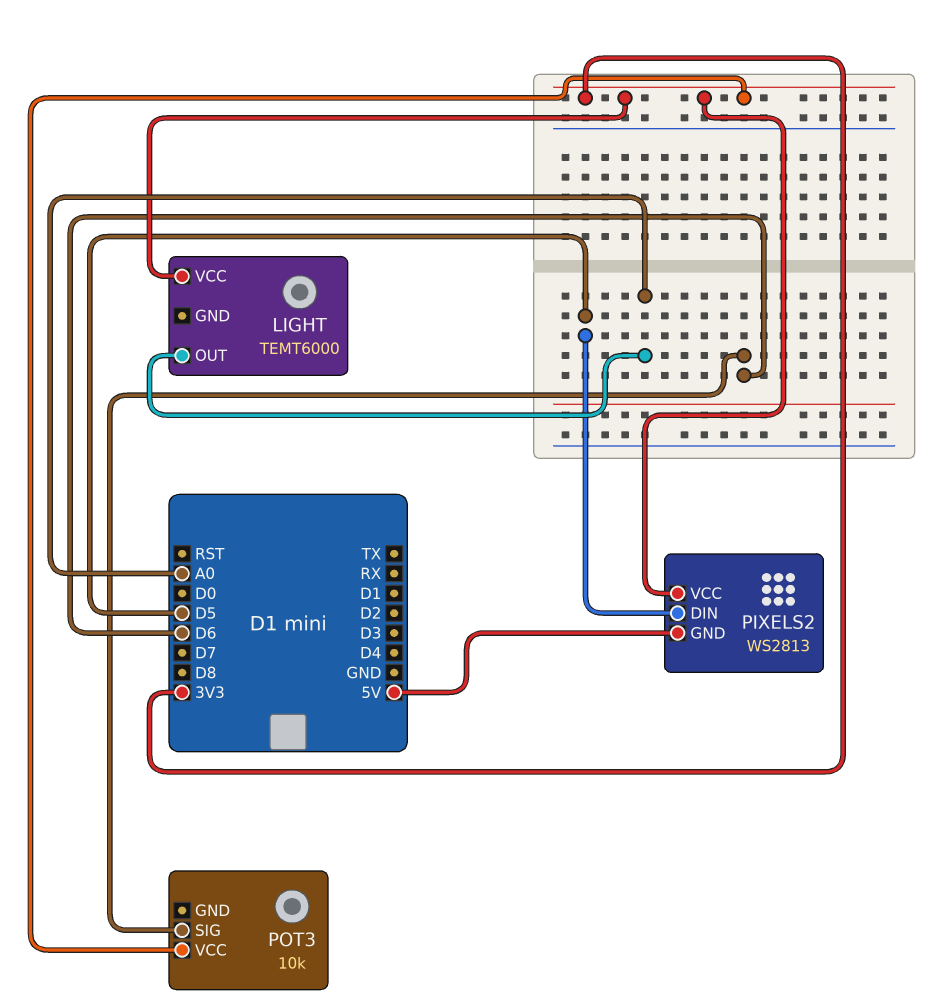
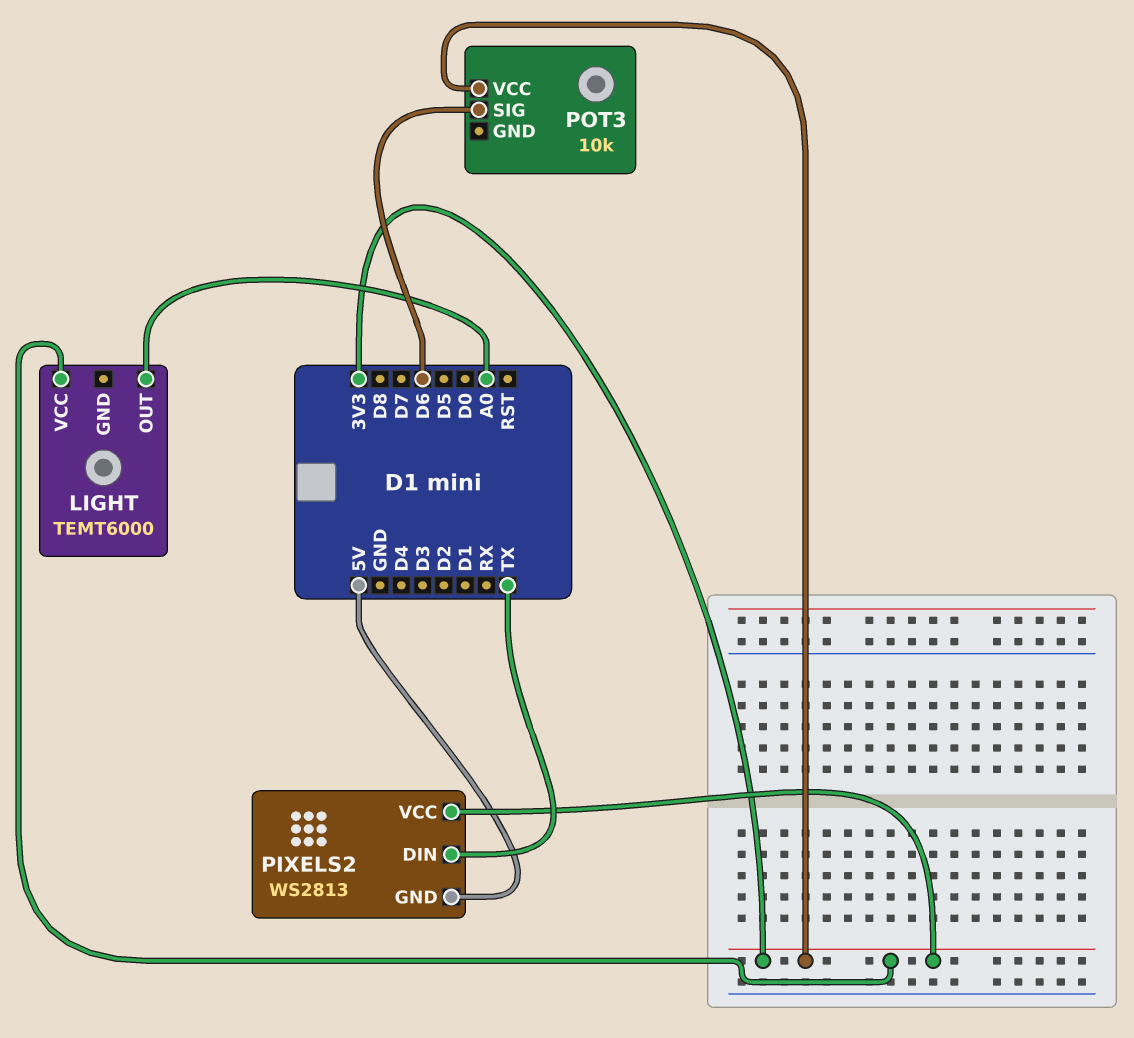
PIXELS2 pin DIN: D5 -> TX

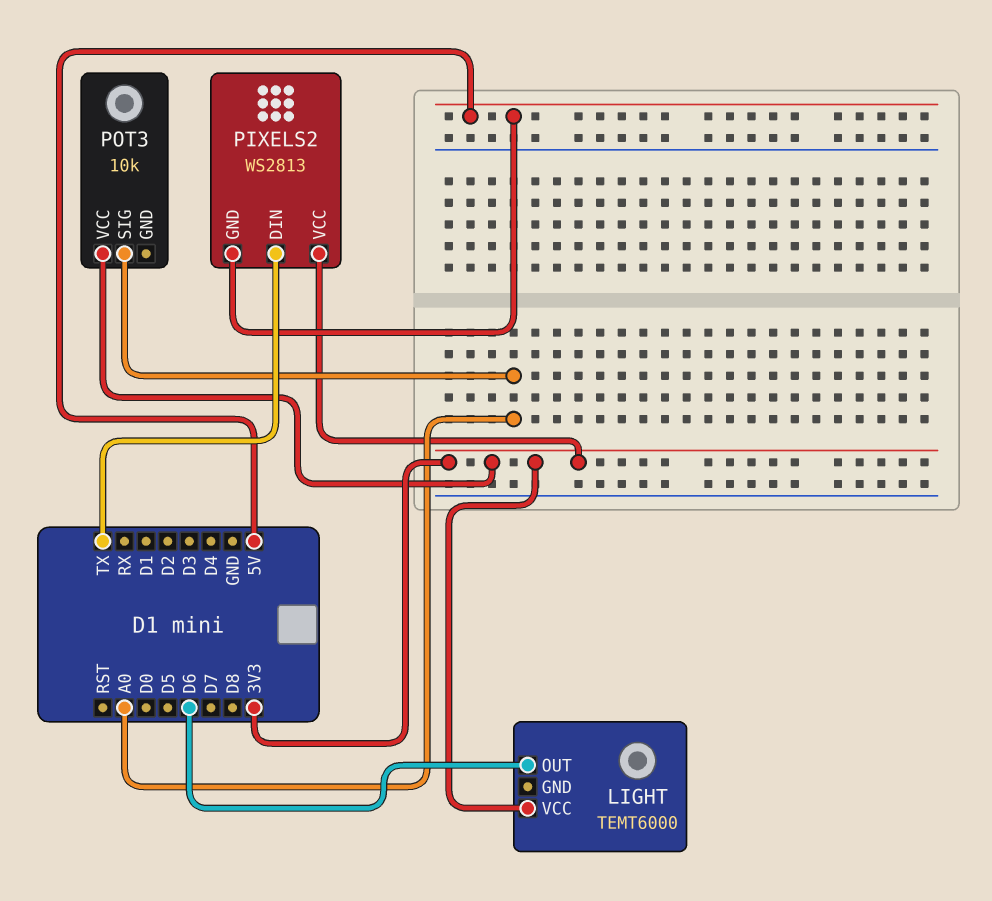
LIGHT pin OUT: A0 -> D6
POT3 pin SIG: D6 -> A0

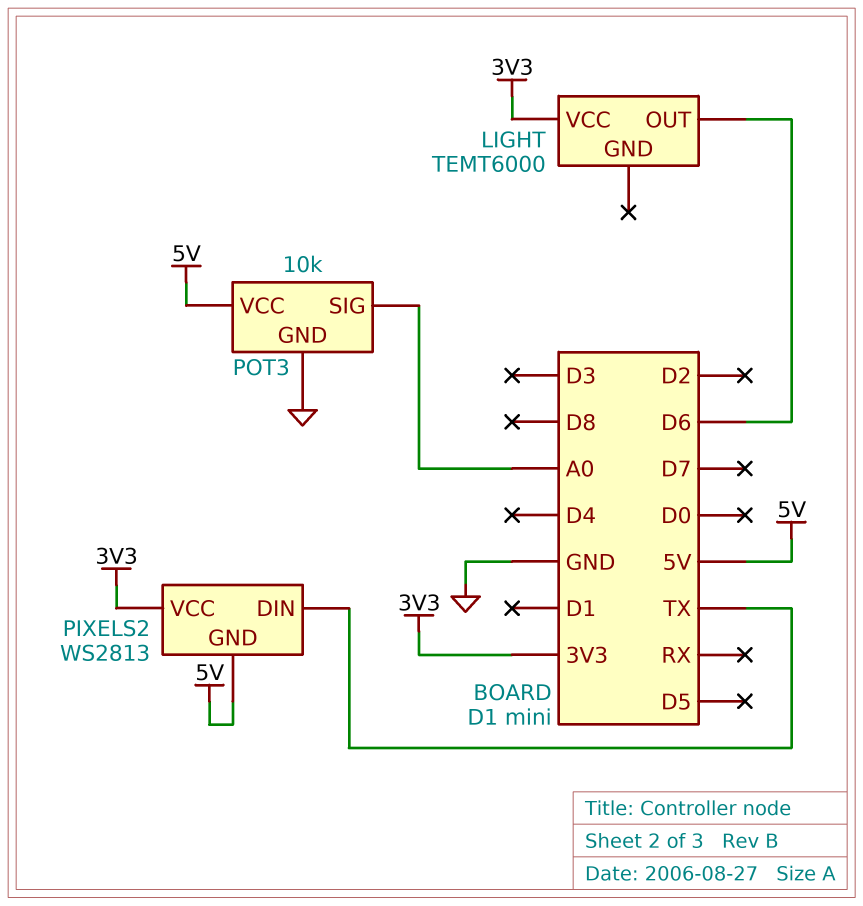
POT3 pin GND: none -> GND
POT3 pin VCC: 3V3 -> 5V

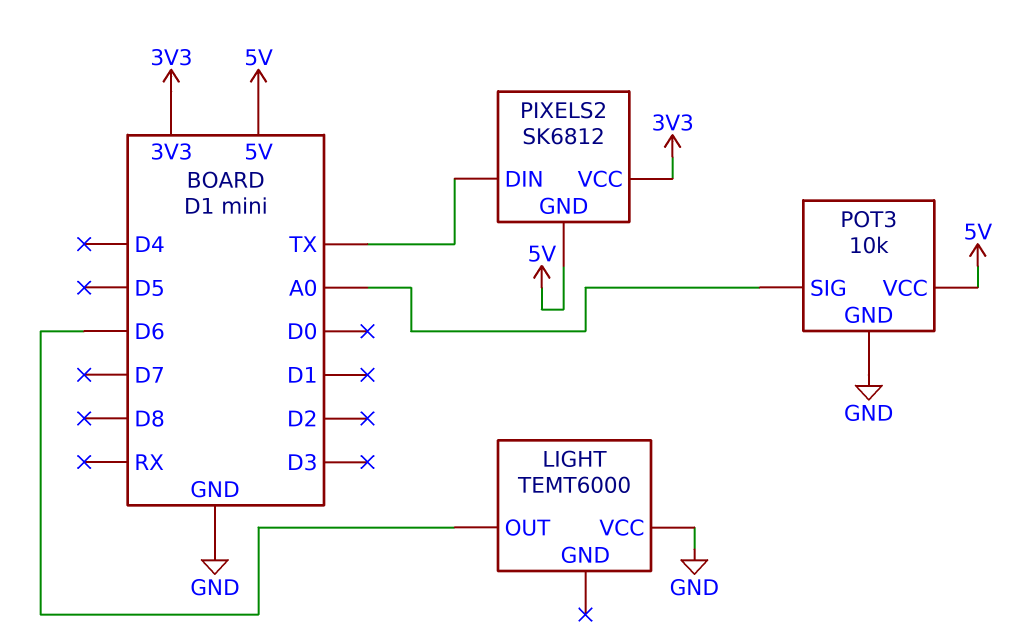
LIGHT pin VCC: 3V3 -> GND
PIXELS2: WS2813 -> SK6812

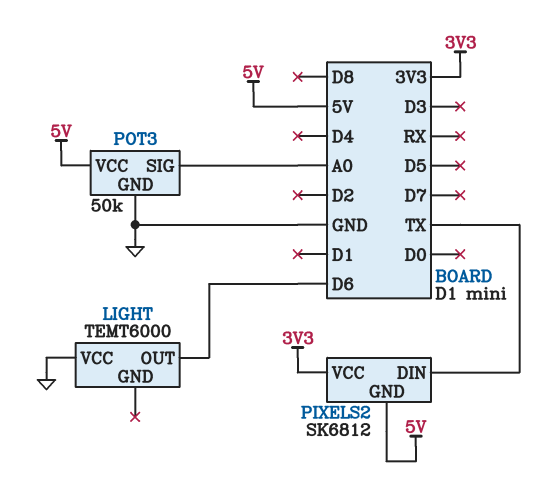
POT3: 10k -> 50k

